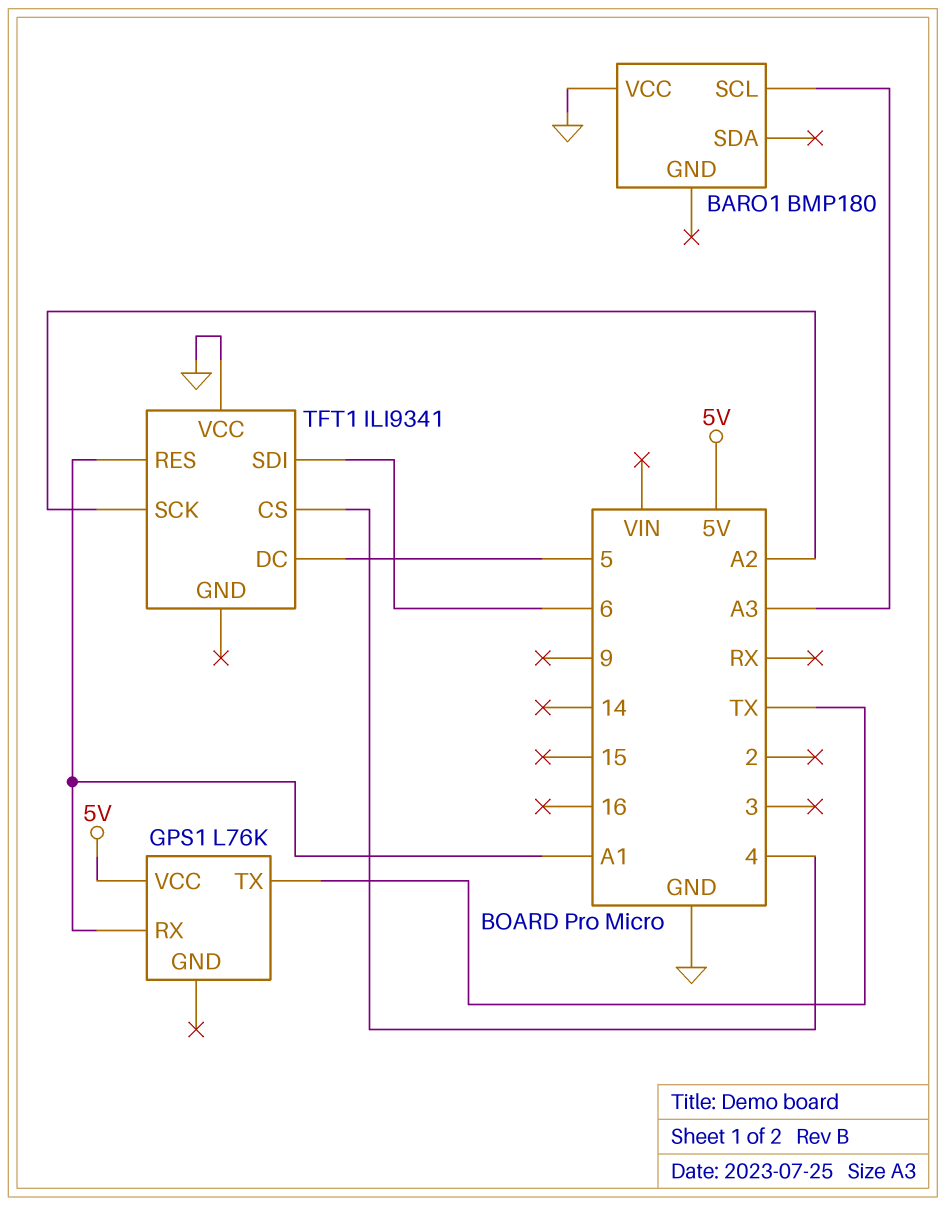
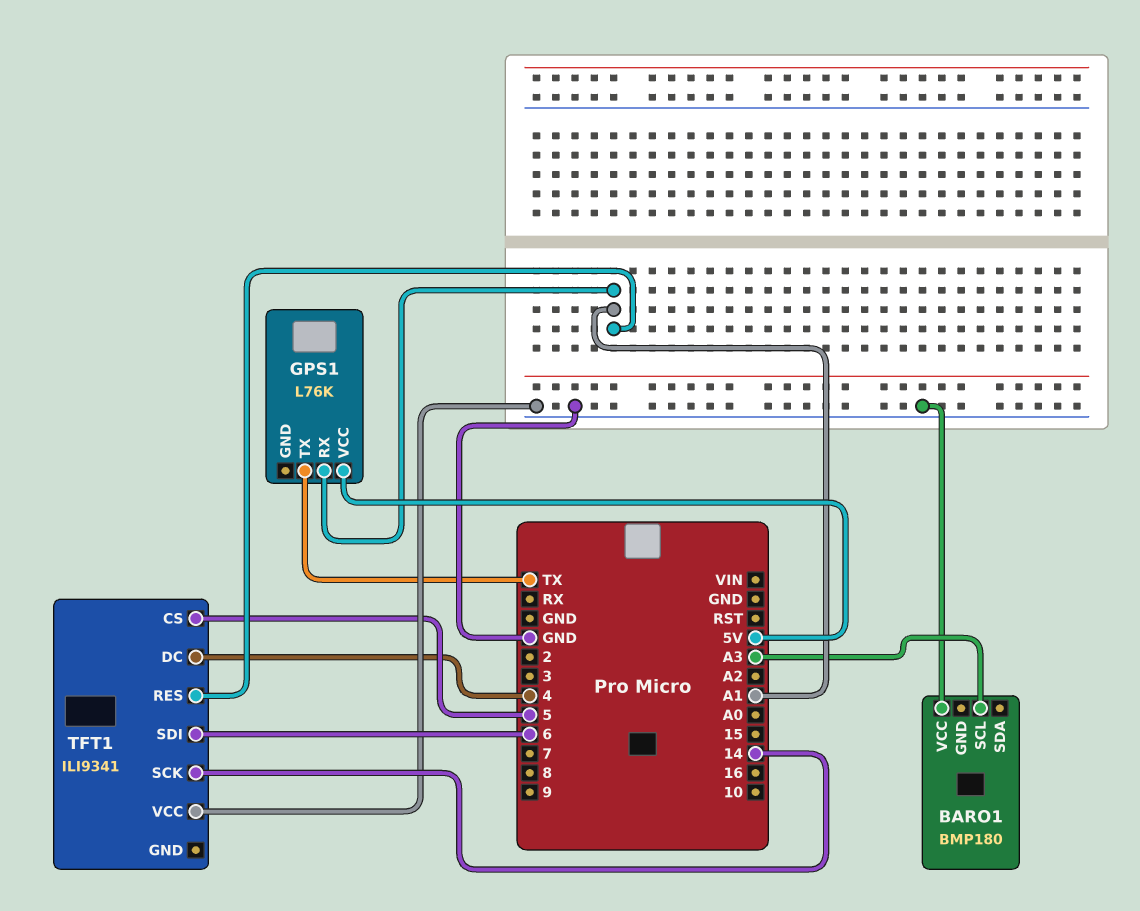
TFT1 pin CS: 4 -> 5
TFT1 pin DC: 5 -> 4
TFT1 pin SCK: A2 -> 14

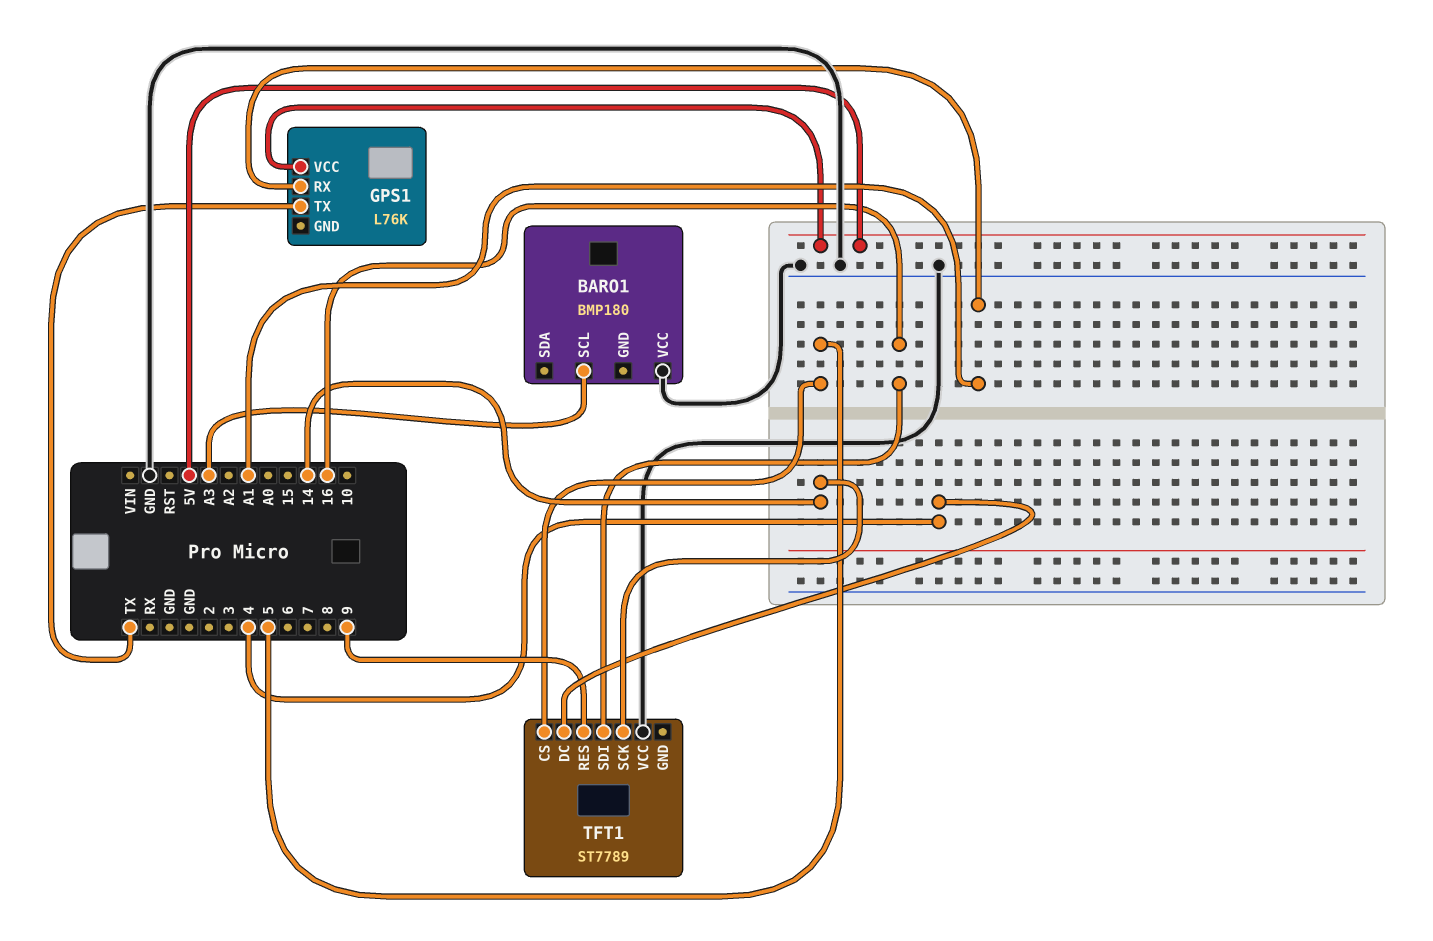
TFT1: ILI9341 -> ST7789
TFT1 pin RES: A1 -> 9
TFT1 pin SDI: 6 -> 16

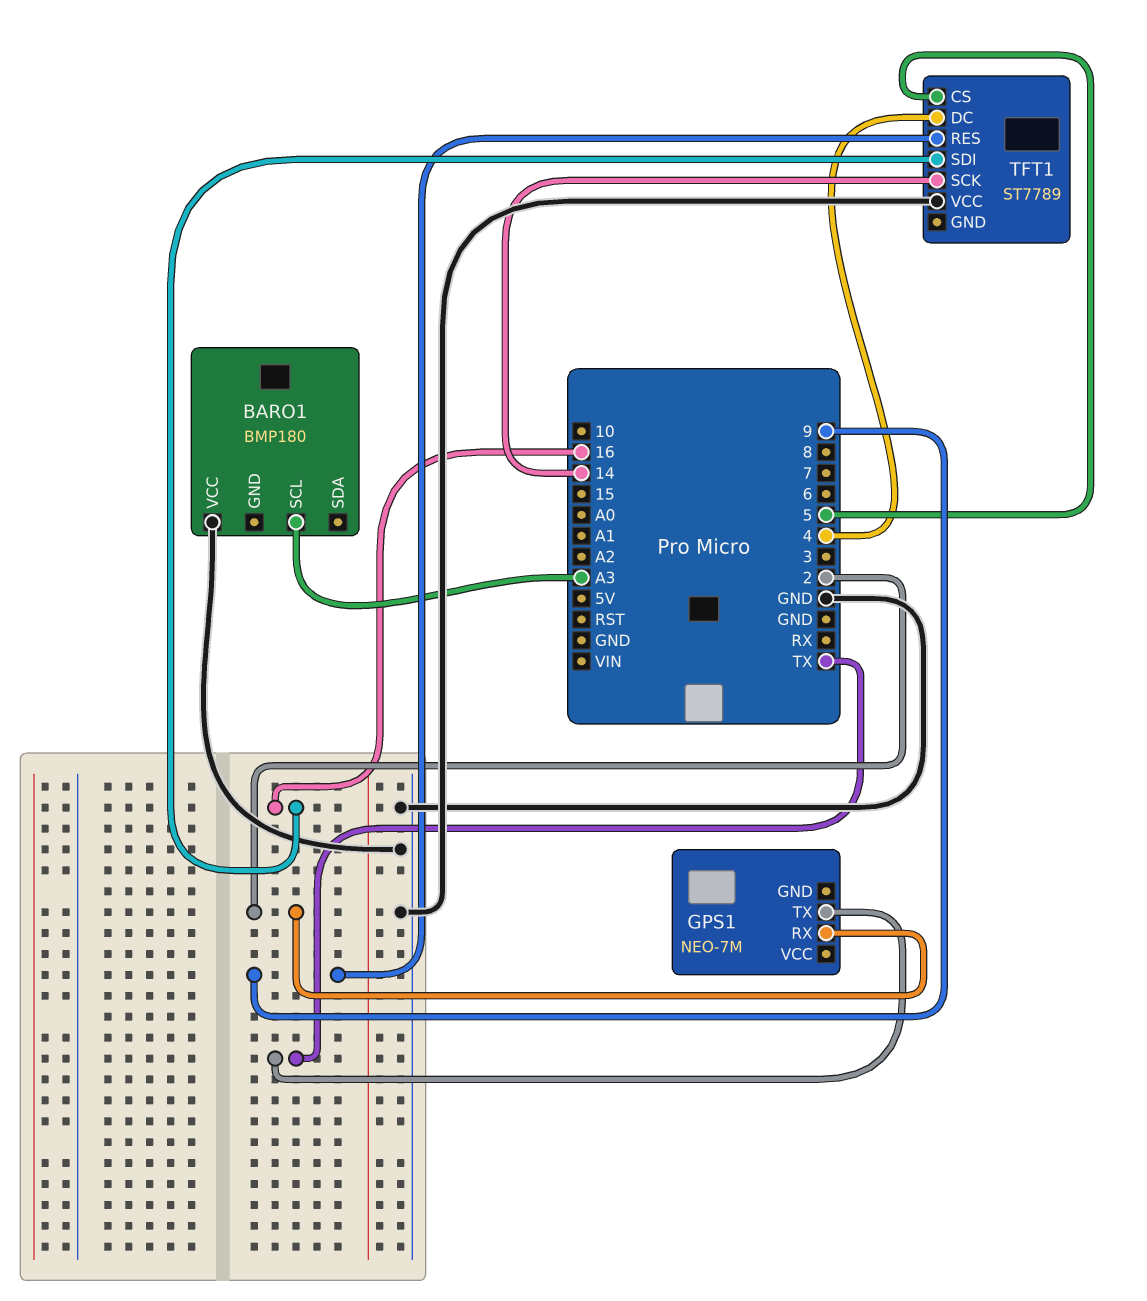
GPS1: L76K -> NEO-7M
GPS1 pin RX: A1 -> 2
GPS1 pin VCC: 5V -> none

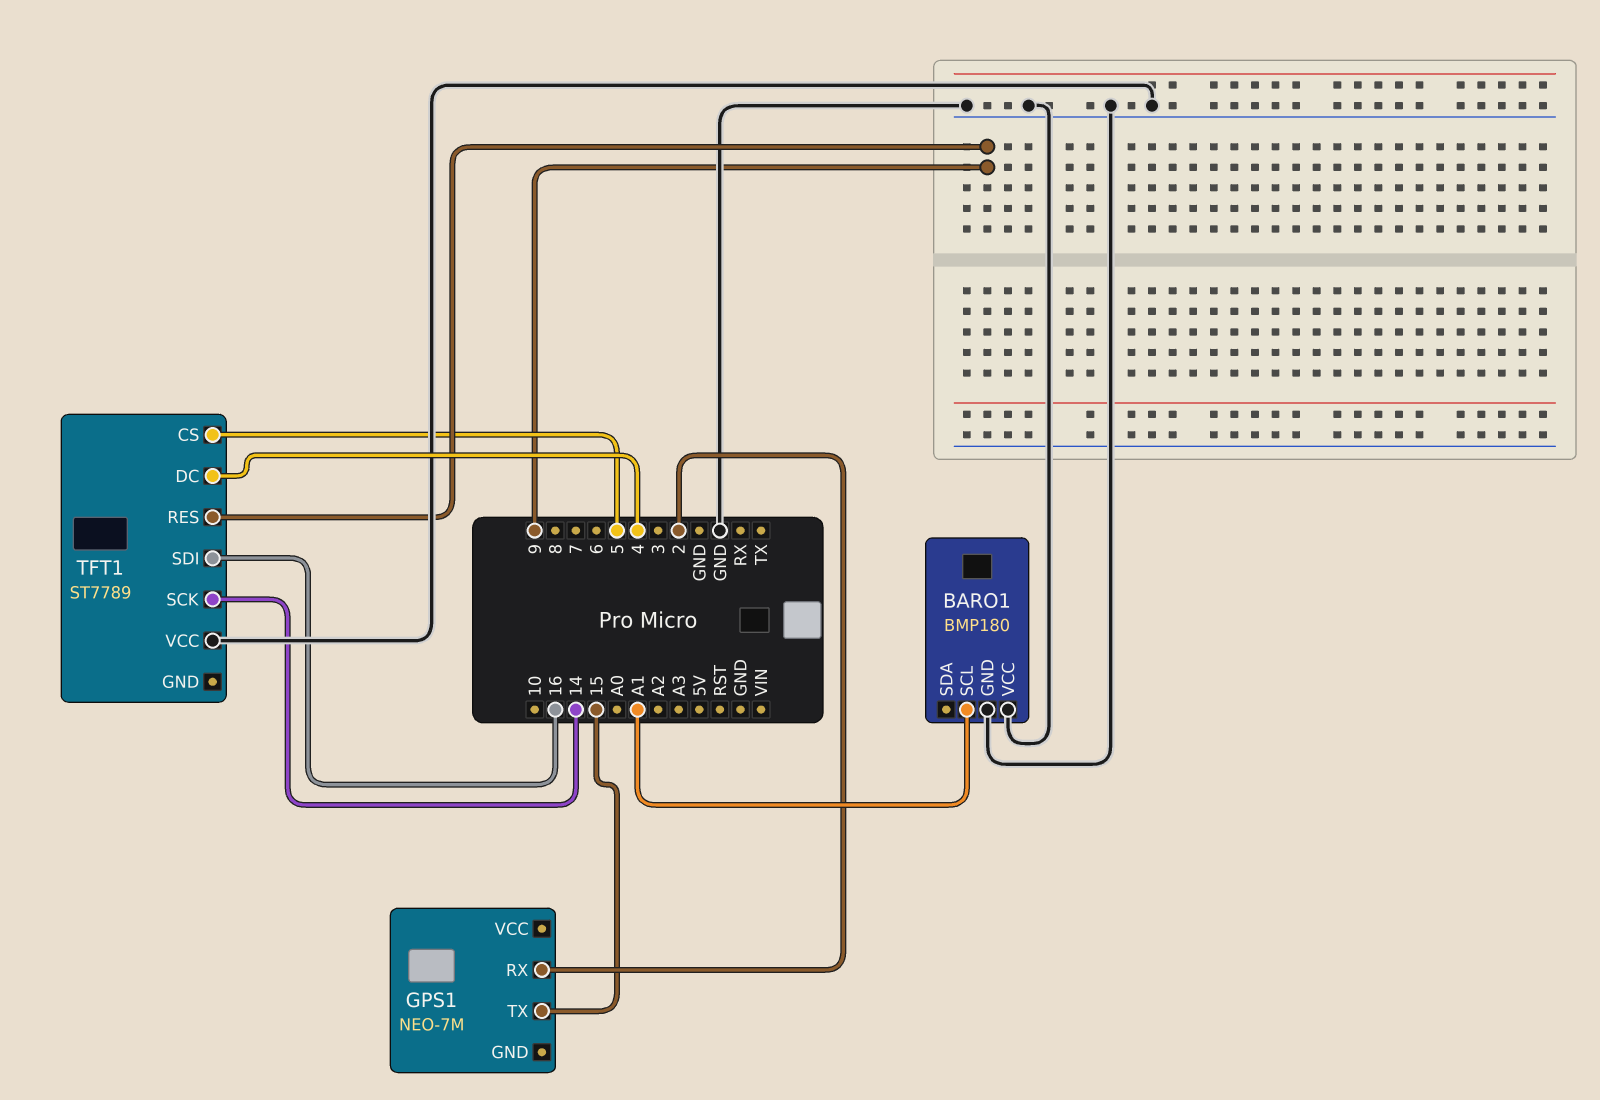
BARO1 pin GND: none -> GND
BARO1 pin SCL: A3 -> A1
GPS1 pin TX: TX -> 15

